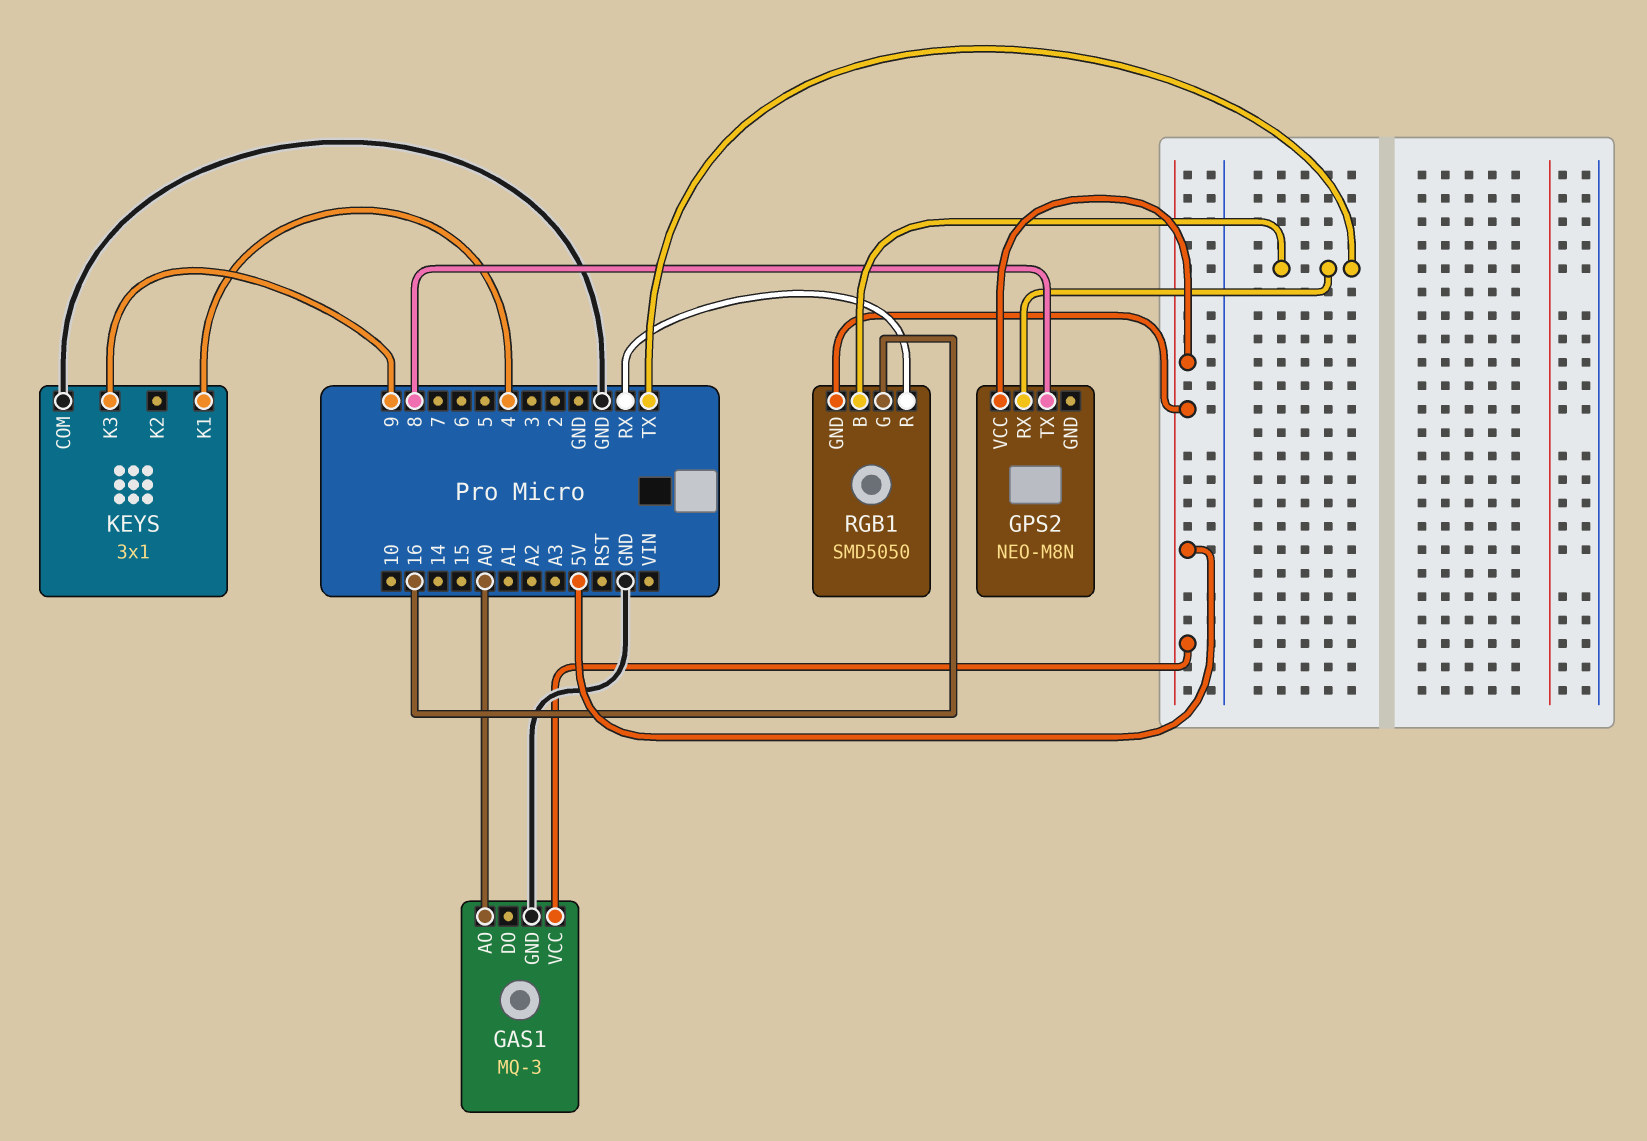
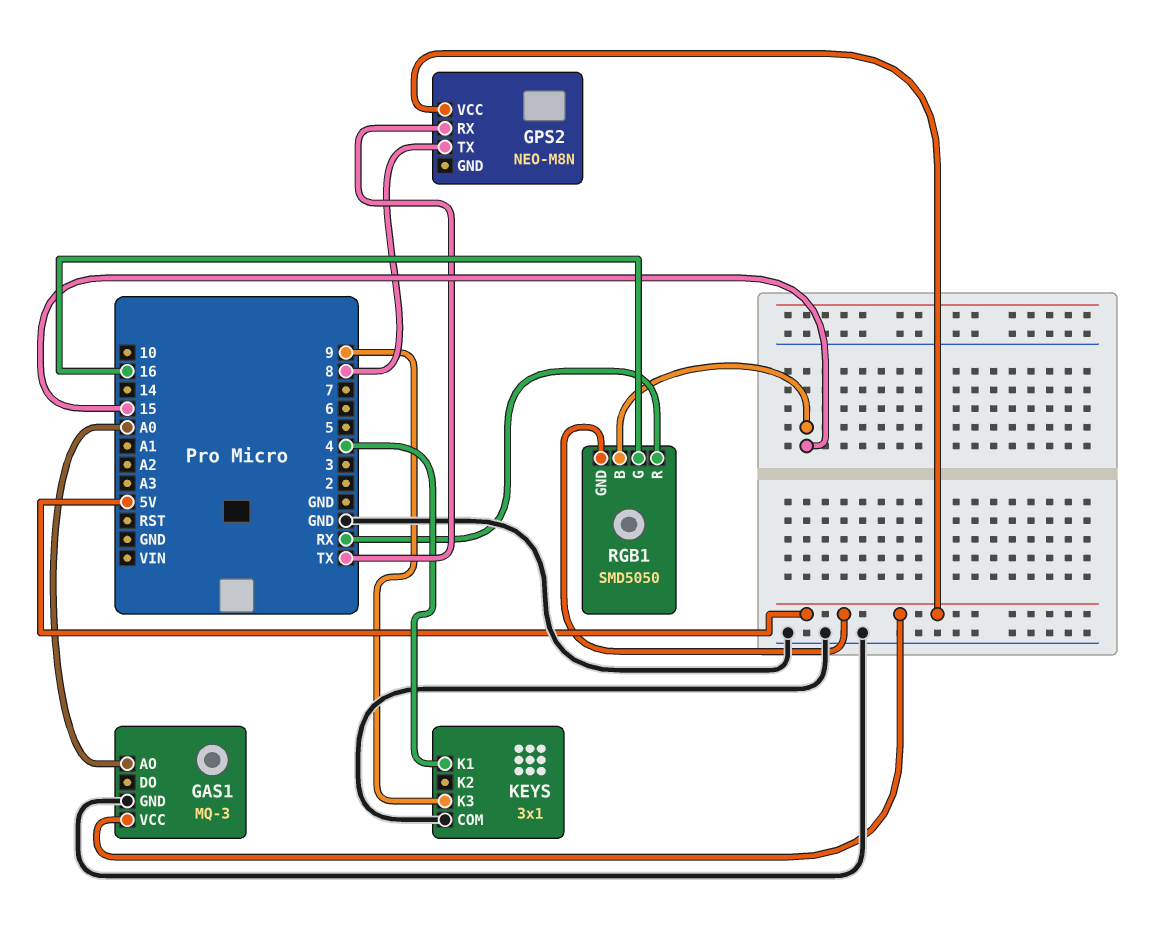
RGB1 pin B: TX -> 15

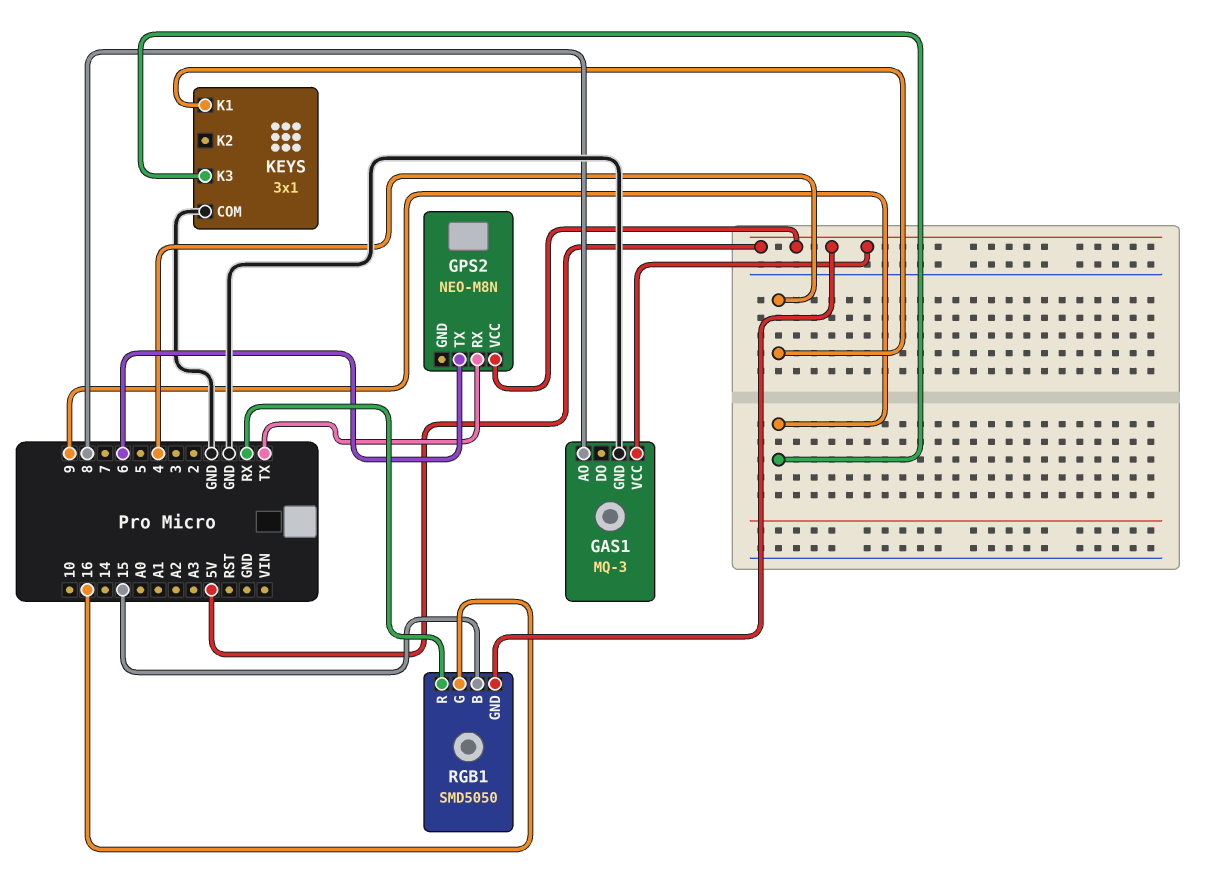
GAS1 pin AO: A0 -> 8
GPS2 pin TX: 8 -> 6

